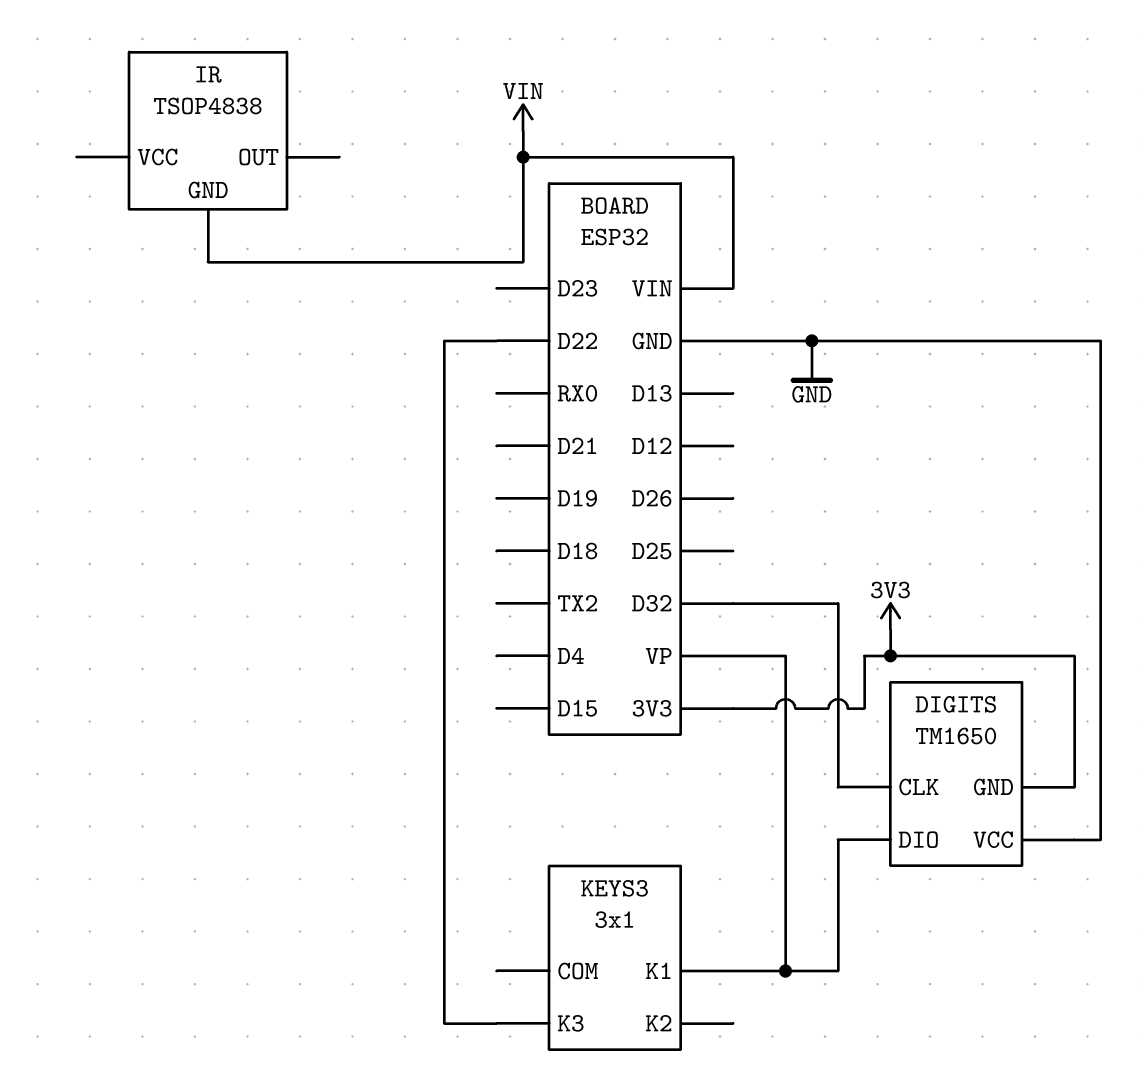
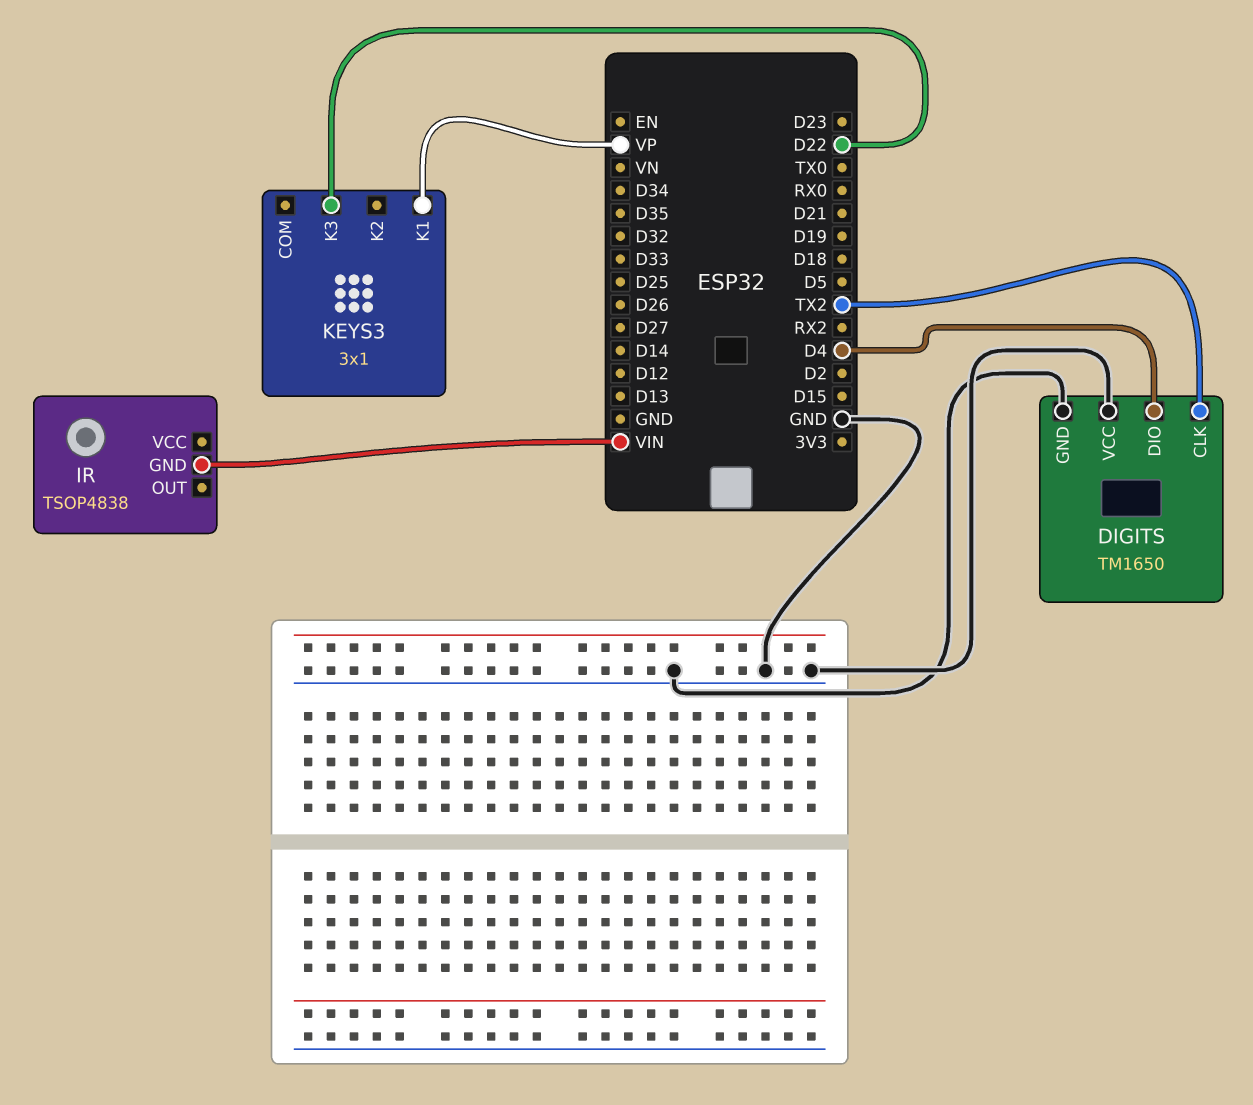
DIGITS pin CLK: D32 -> TX2
DIGITS pin DIO: VP -> D4
DIGITS pin GND: 3V3 -> GND

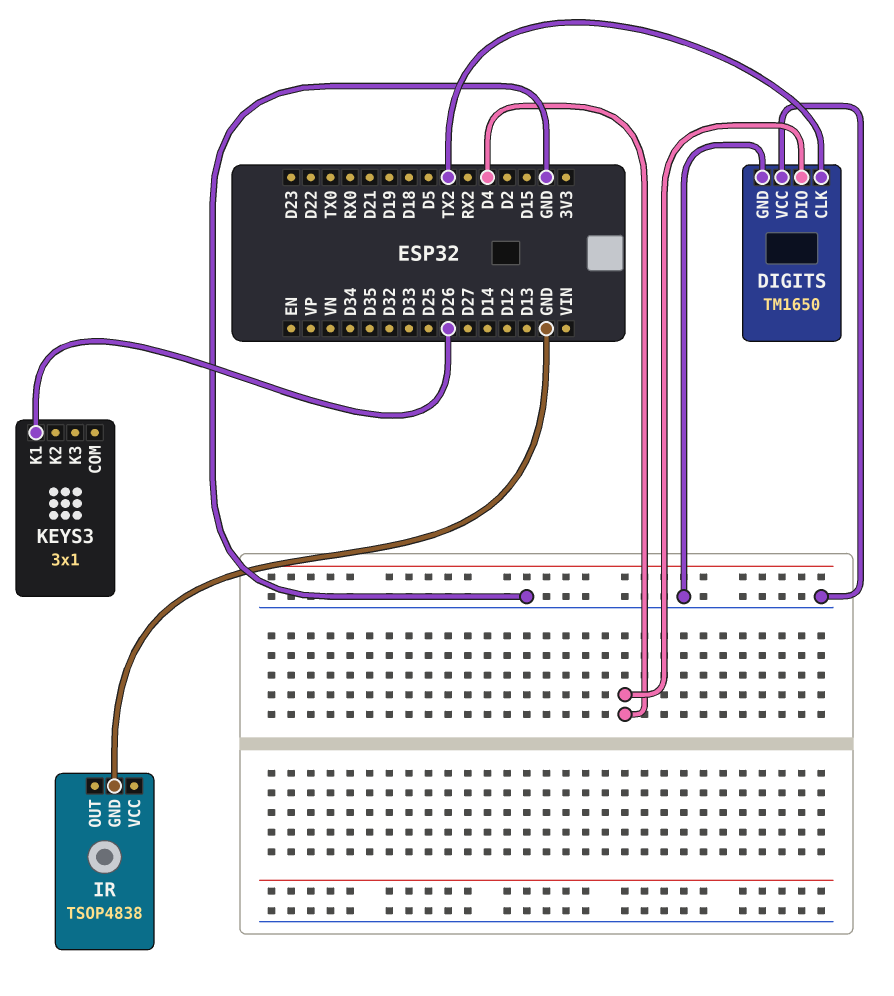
IR pin GND: VIN -> GND
KEYS3 pin K1: VP -> D26
KEYS3 pin K3: D22 -> none

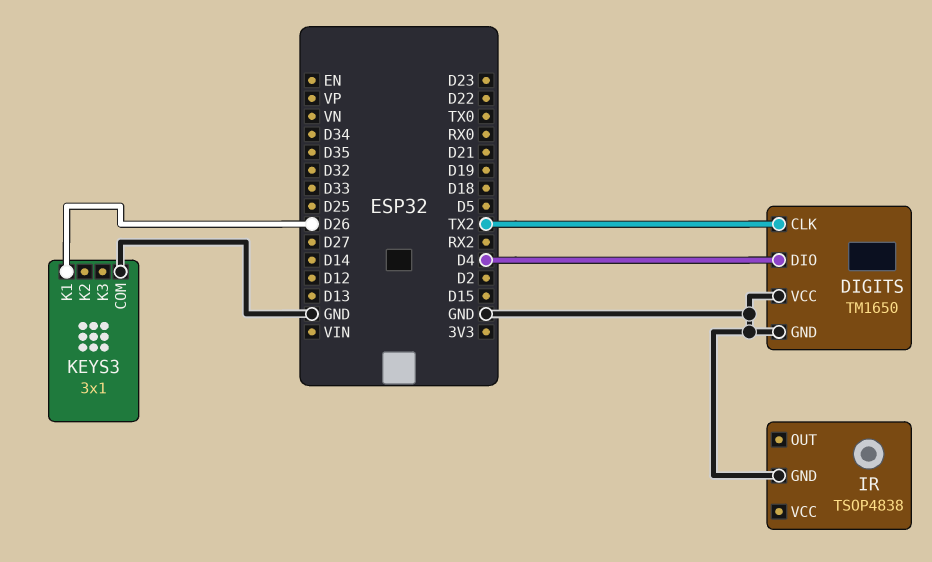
KEYS3 pin COM: none -> GND

